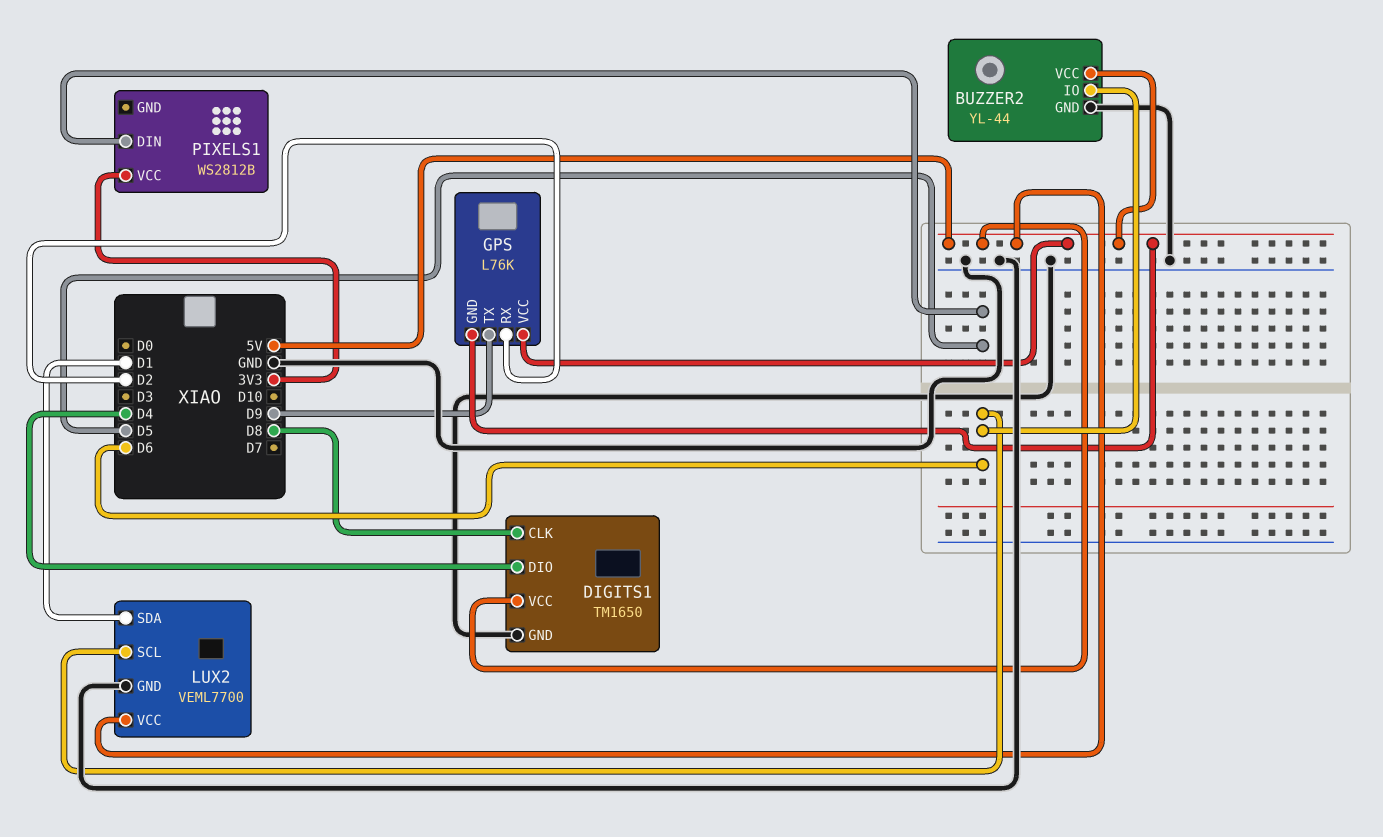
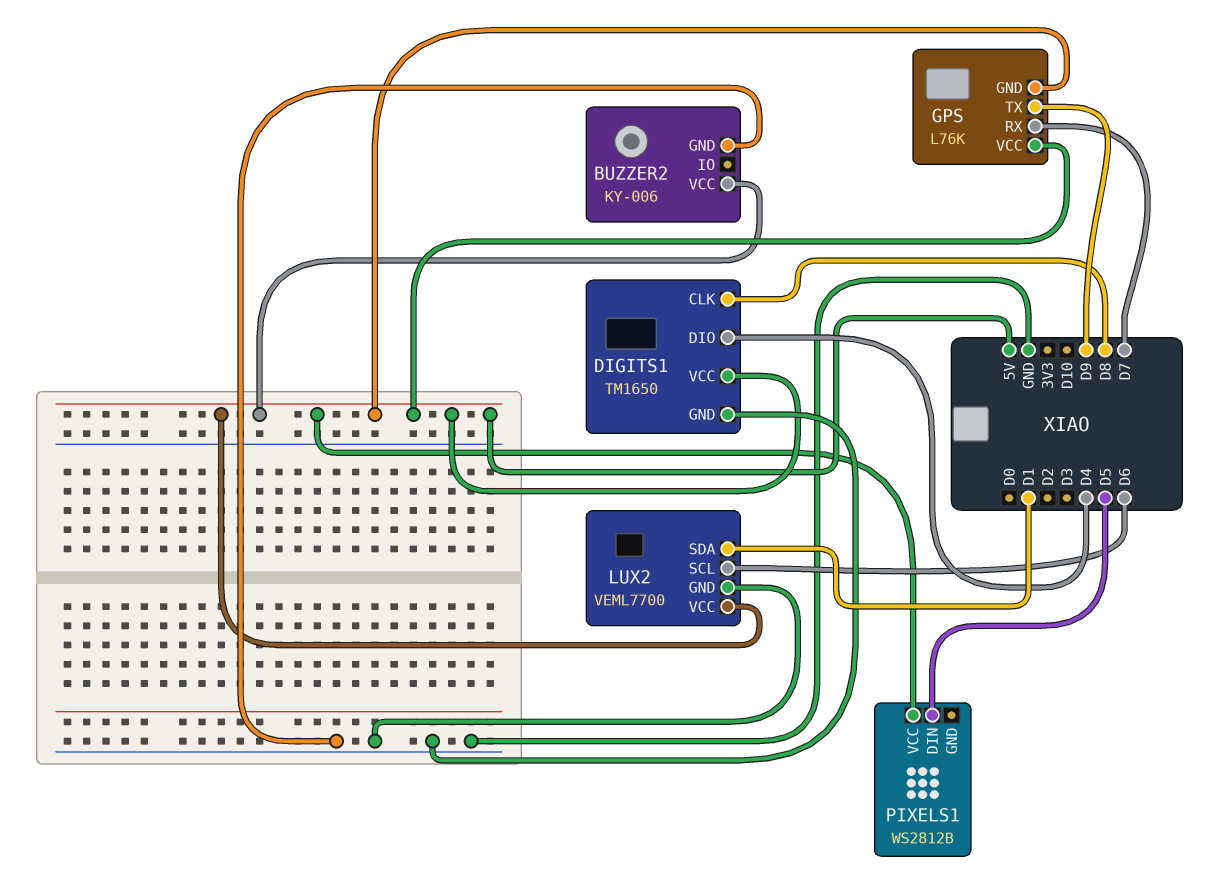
BUZZER2: YL-44 -> KY-006
BUZZER2 pin IO: D6 -> none
GPS pin RX: D2 -> D7
PIXELS1 pin VCC: 3V3 -> 5V

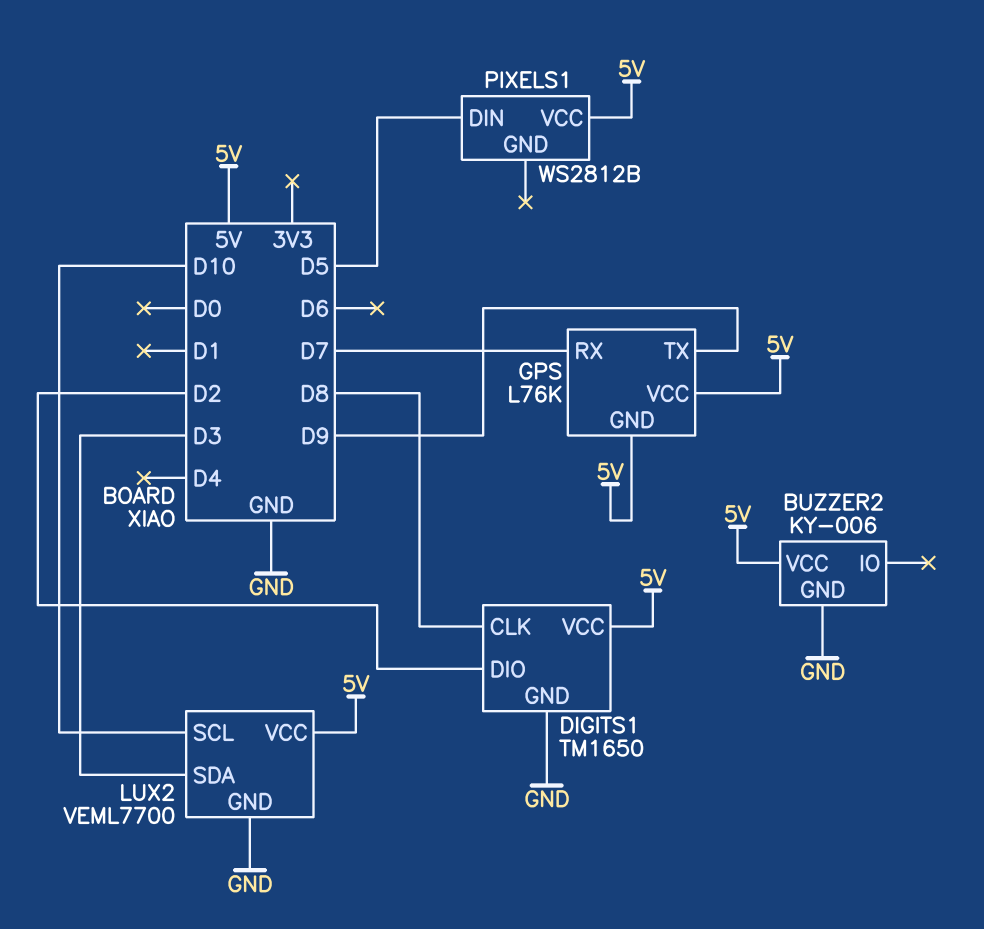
DIGITS1 pin DIO: D4 -> D2
LUX2 pin SCL: D6 -> D10
LUX2 pin SDA: D1 -> D3

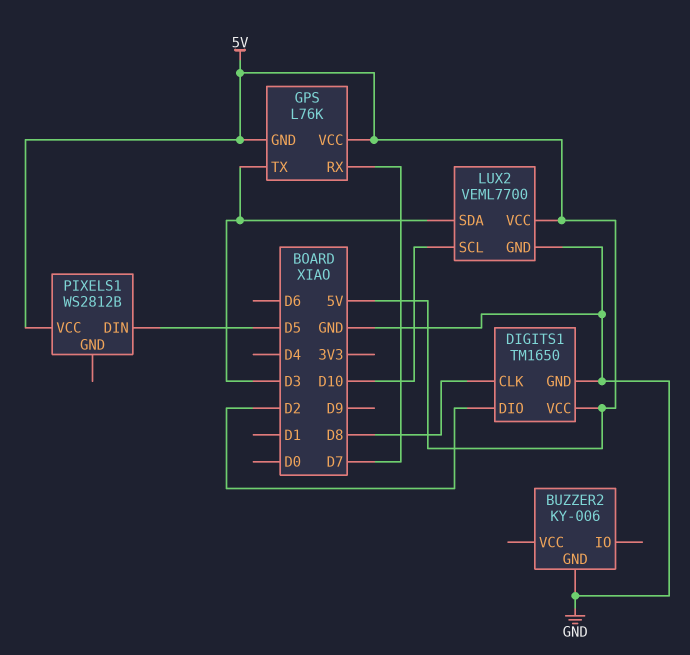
BUZZER2 pin VCC: 5V -> none
GPS pin TX: D9 -> D3

